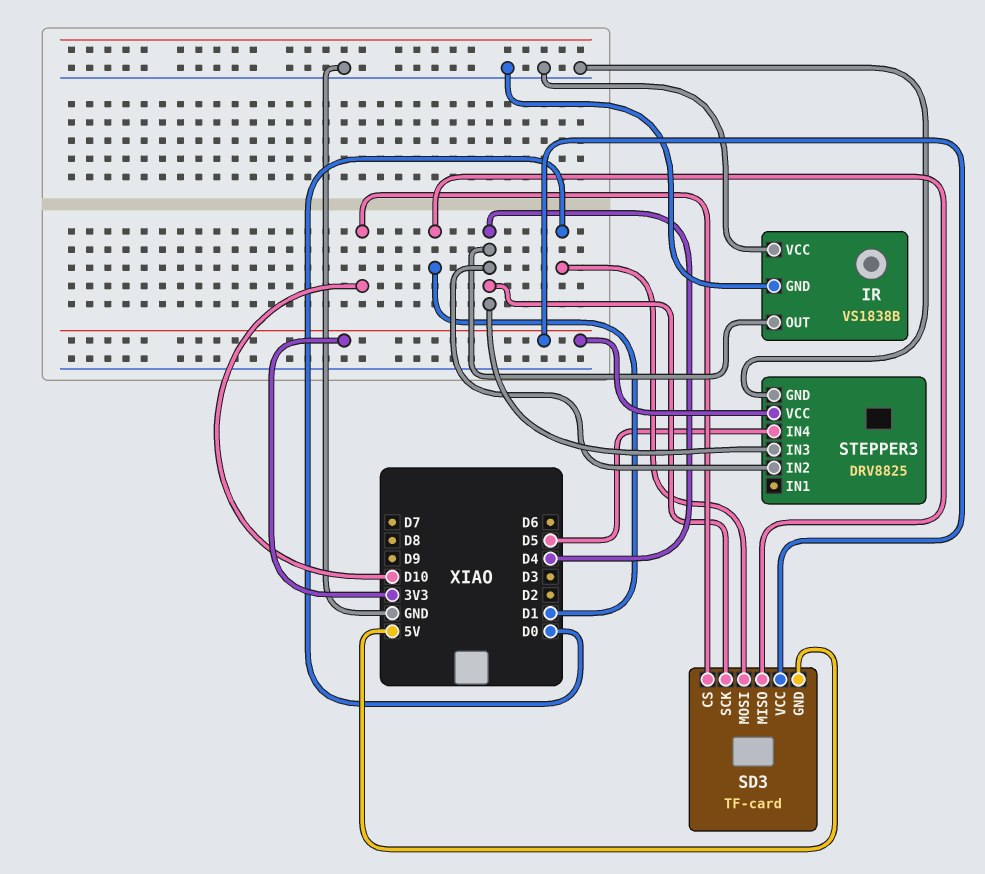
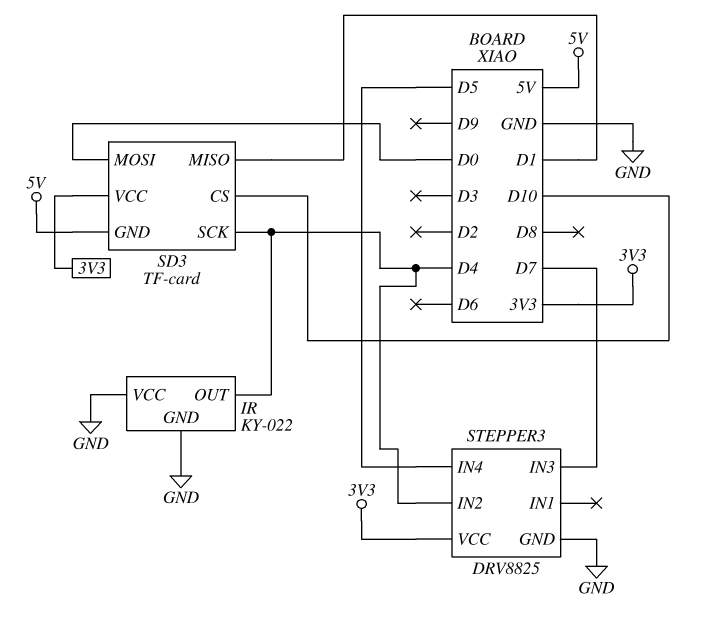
IR: VS1838B -> KY-022
STEPPER3 pin IN3: D4 -> D7

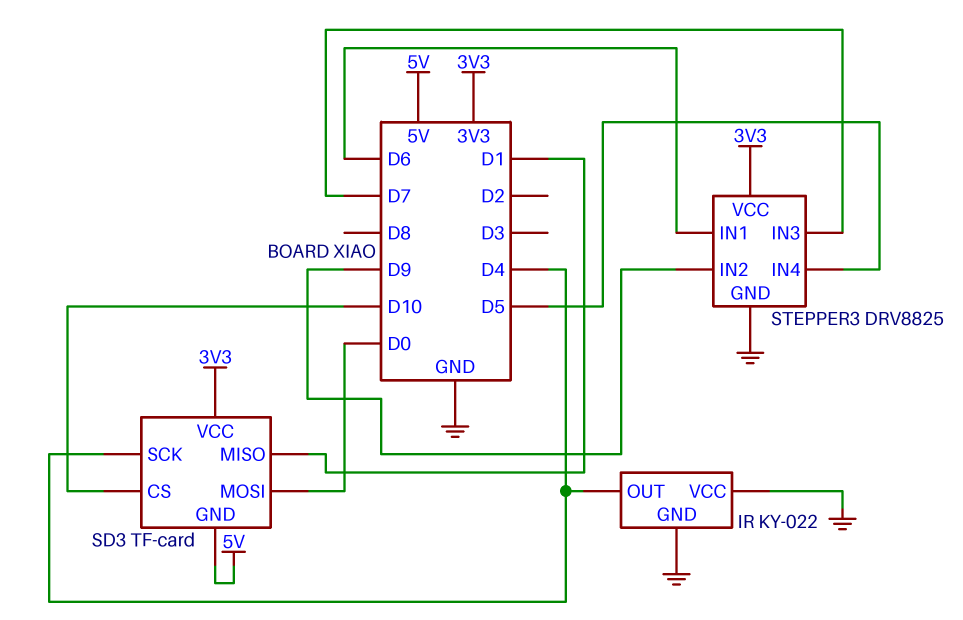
STEPPER3 pin IN1: none -> D6
STEPPER3 pin IN2: D4 -> D9

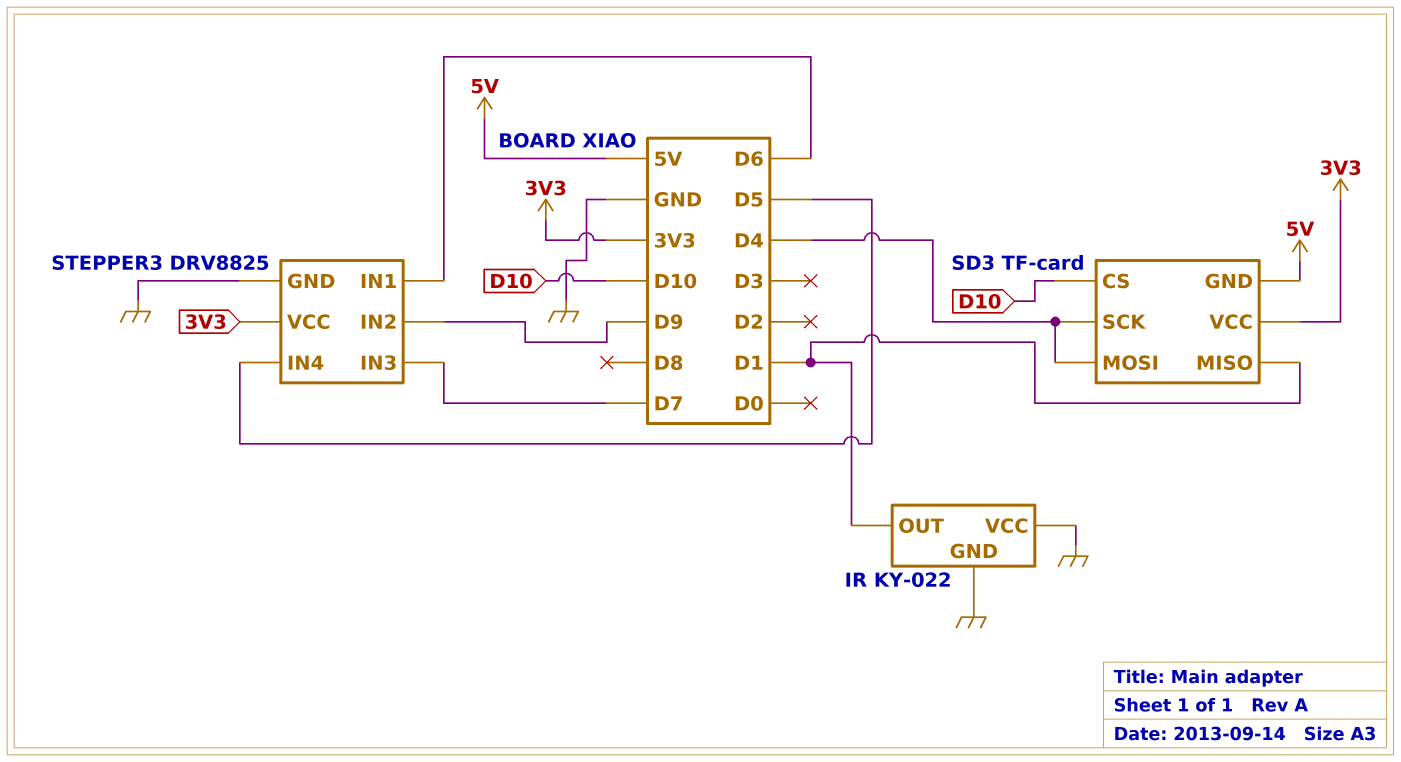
IR pin OUT: D4 -> D1
SD3 pin MOSI: D0 -> D4

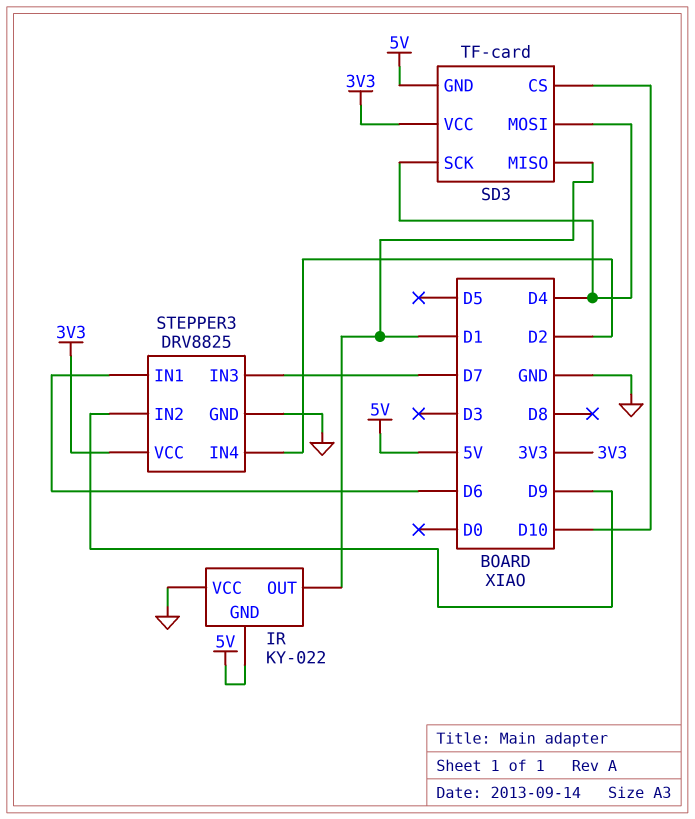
IR pin GND: GND -> 5V
STEPPER3 pin IN4: D5 -> D2

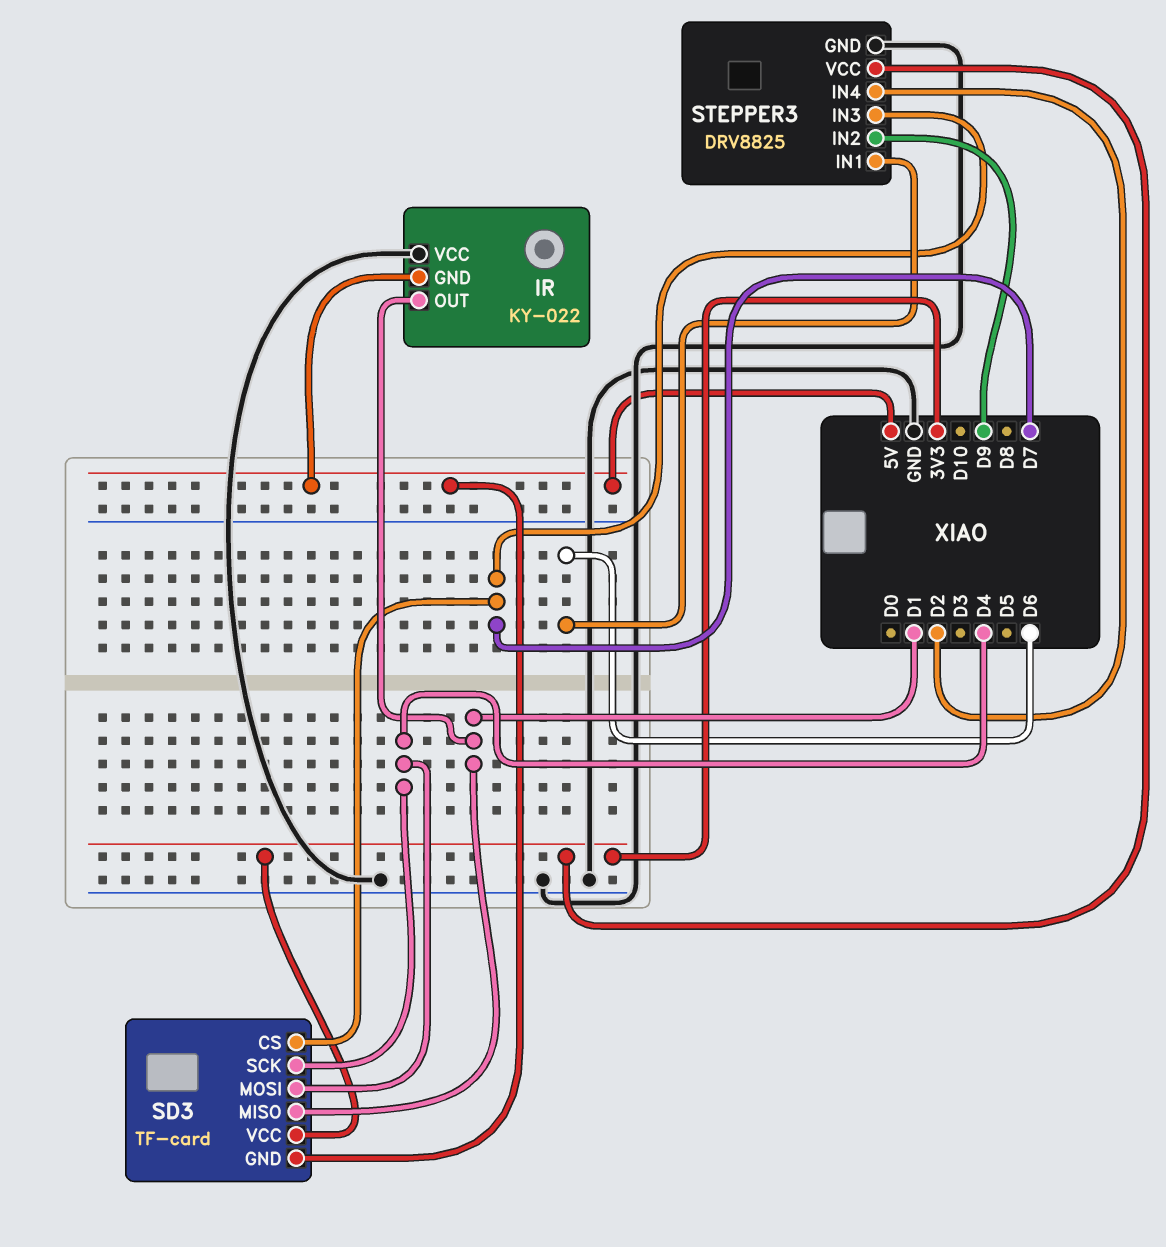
SD3 pin CS: D10 -> D7

